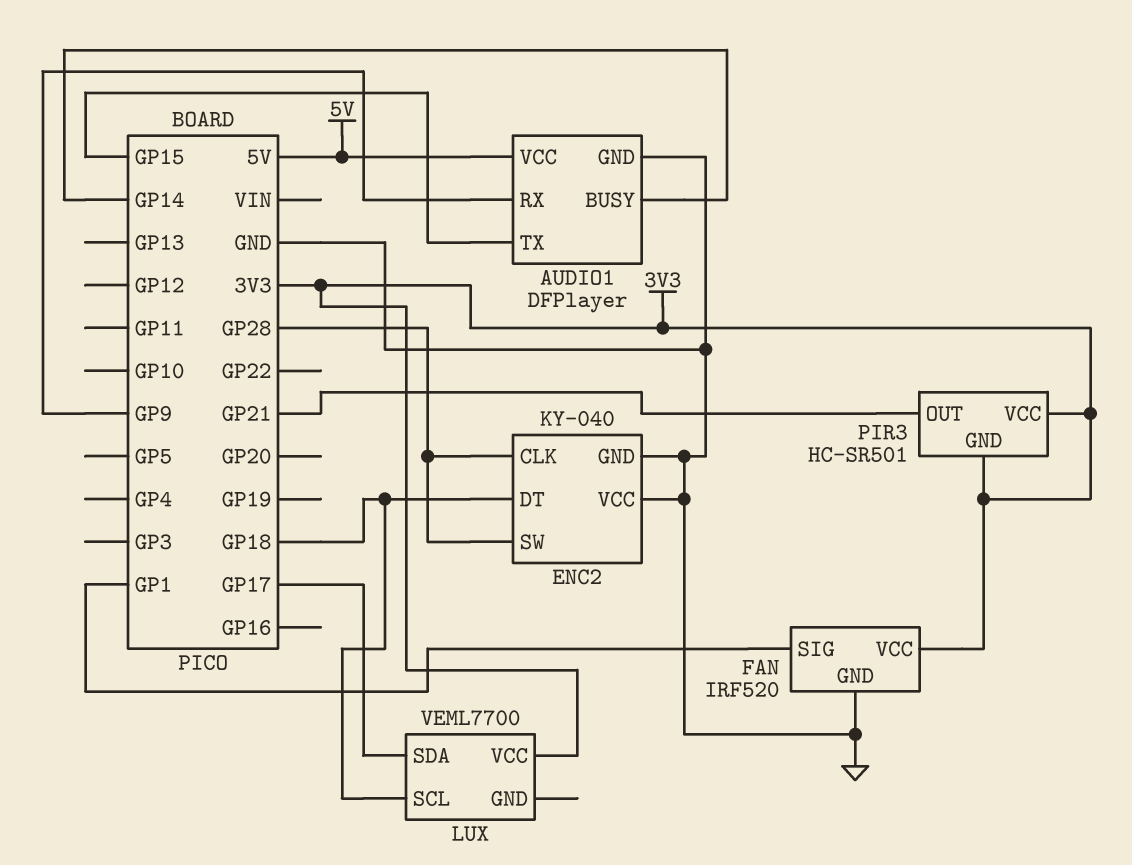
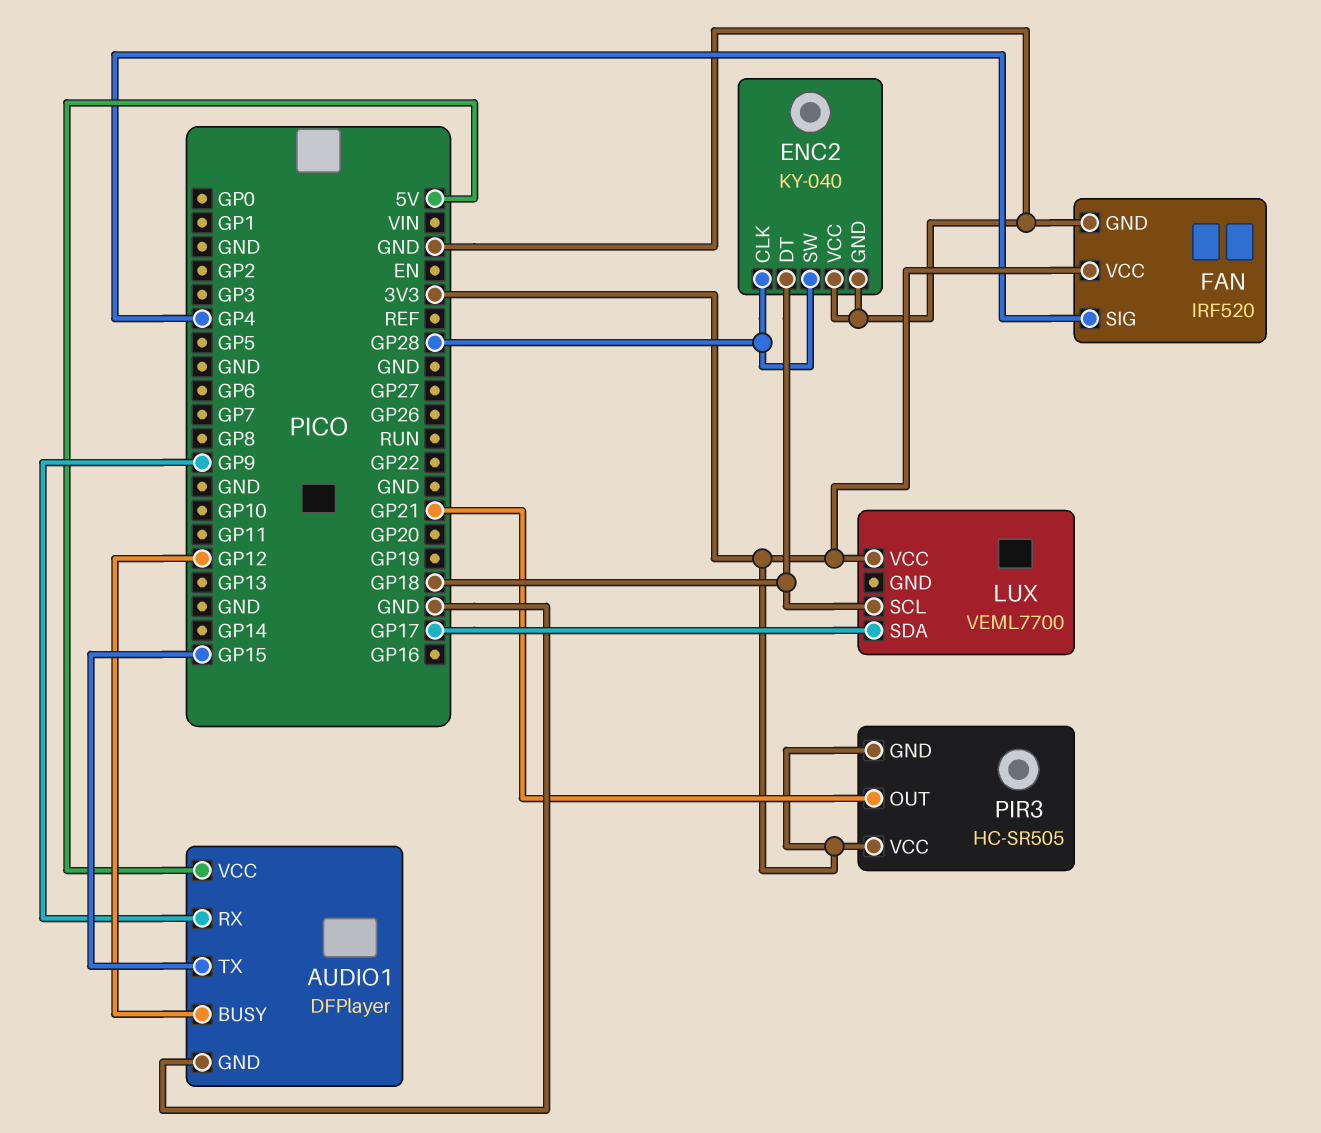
AUDIO1 pin BUSY: GP14 -> GP12
FAN pin SIG: GP1 -> GP4
PIR3: HC-SR501 -> HC-SR505

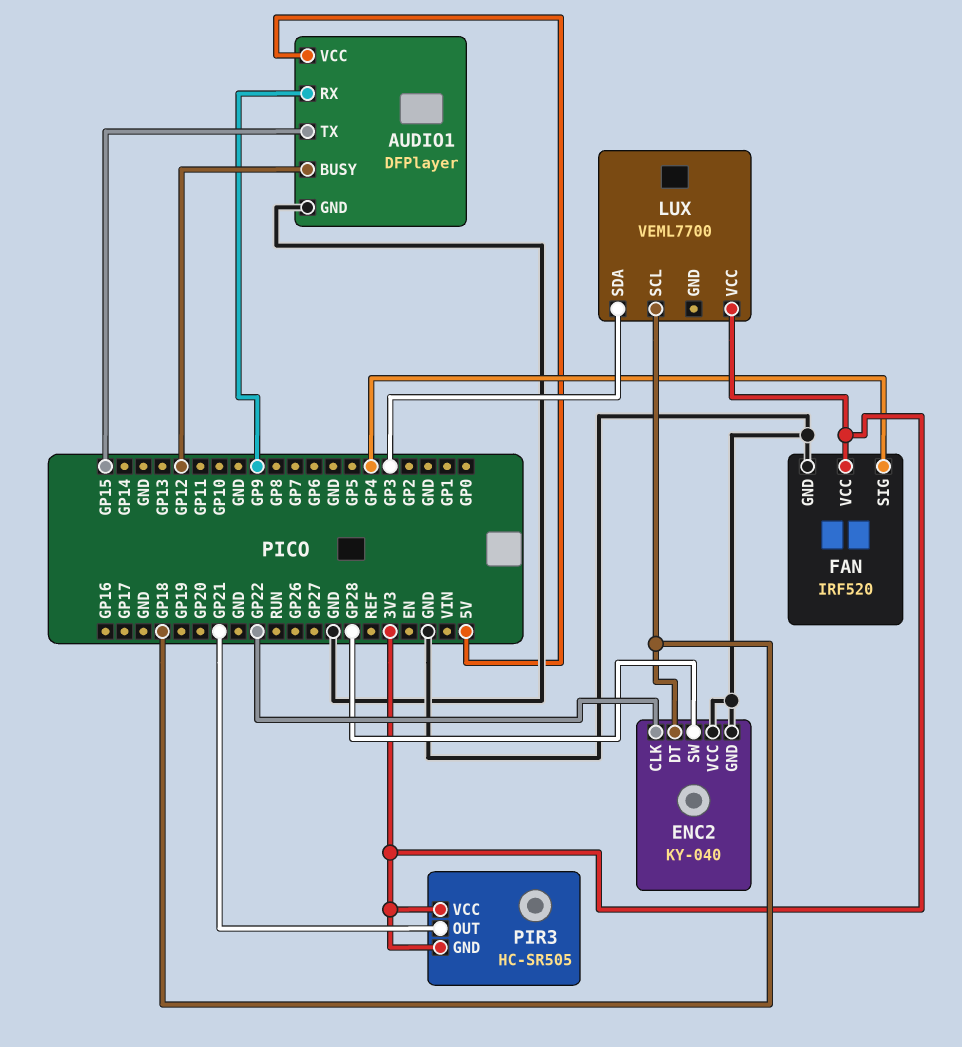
ENC2 pin CLK: GP28 -> GP22
LUX pin SDA: GP17 -> GP3

